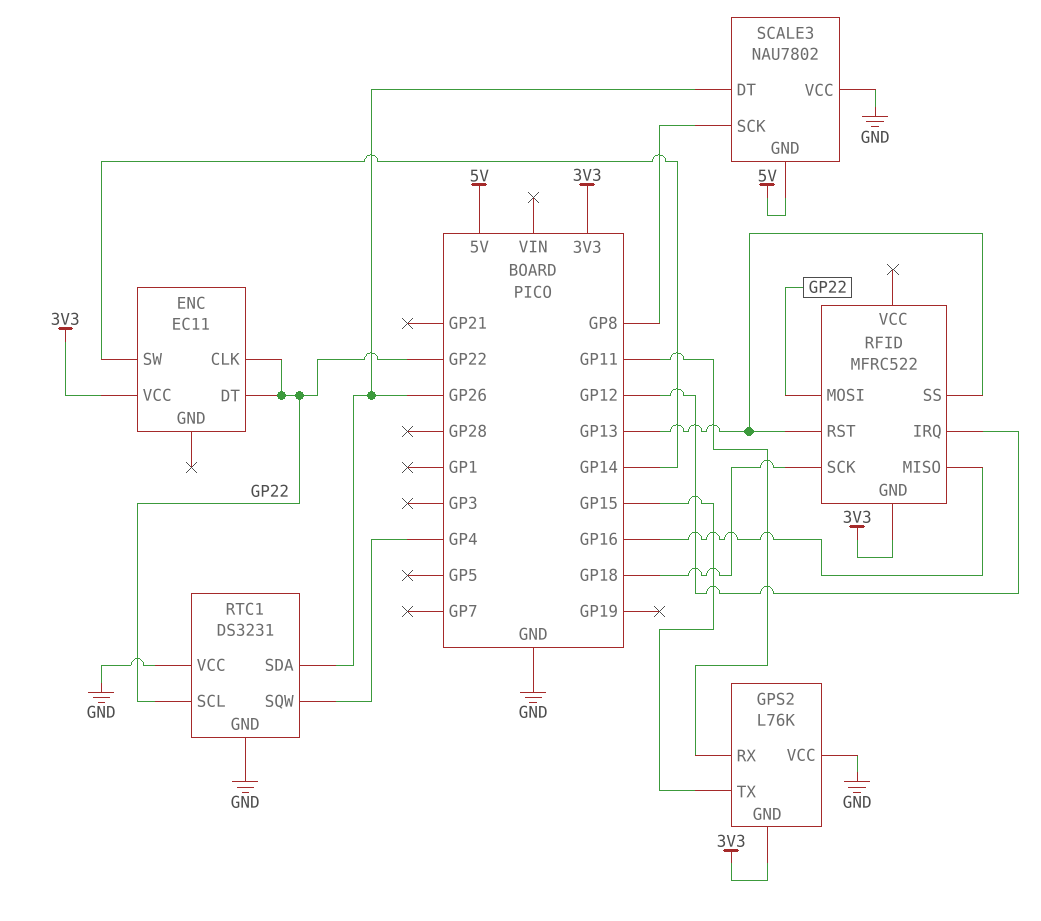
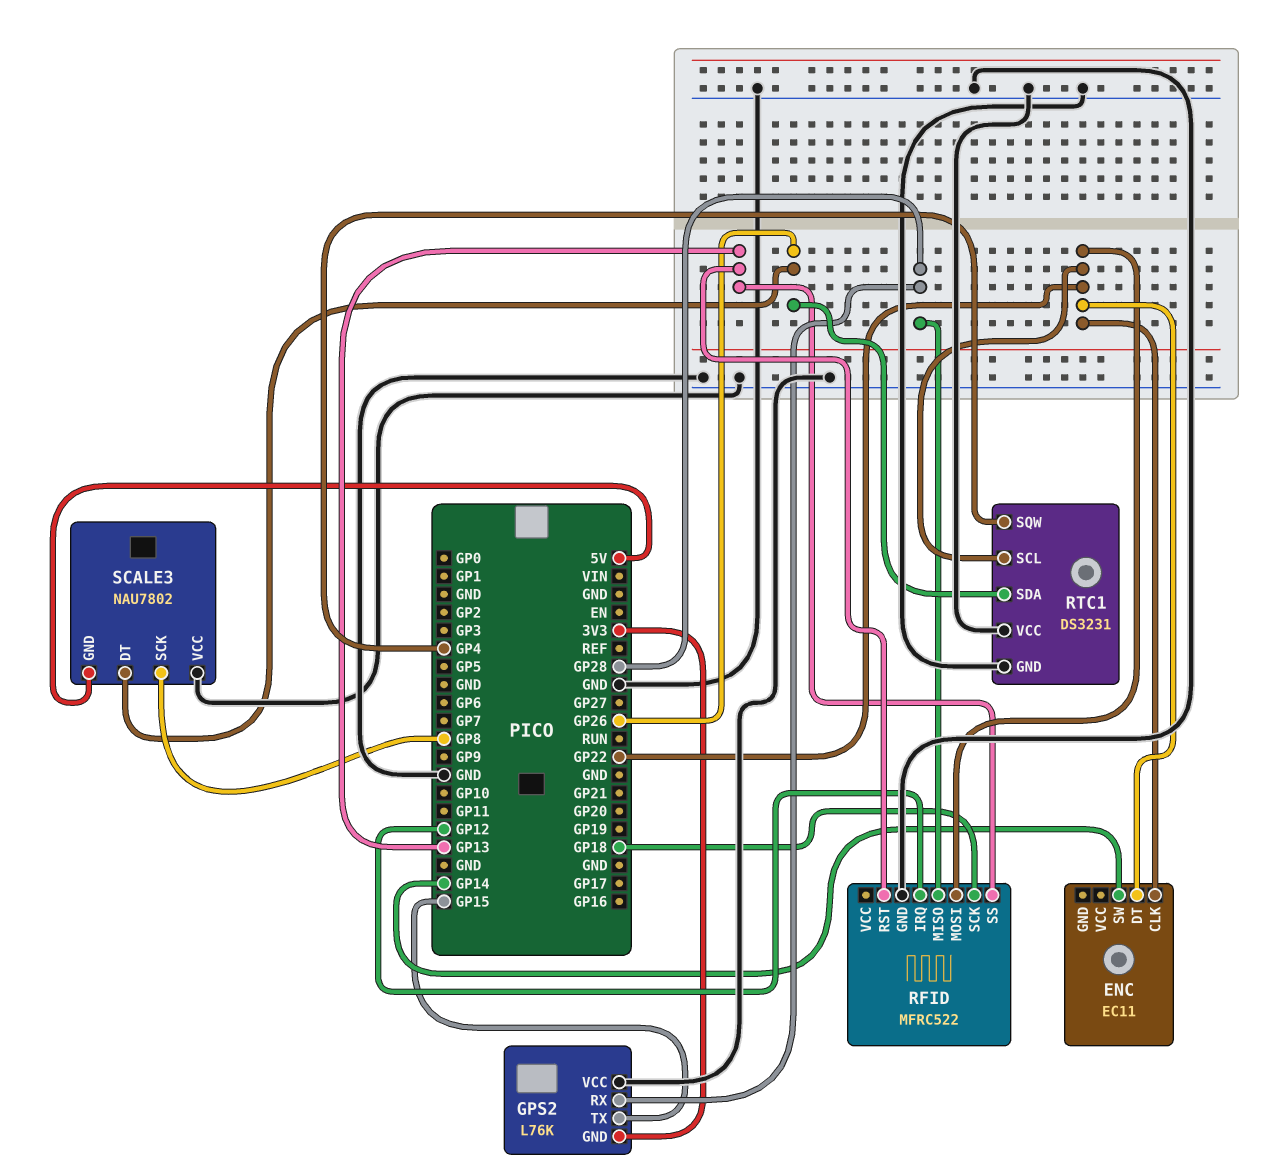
ENC pin VCC: 3V3 -> none
GPS2 pin RX: GP11 -> GP28
RFID pin GND: 3V3 -> GND
RFID pin MISO: GP16 -> GP28

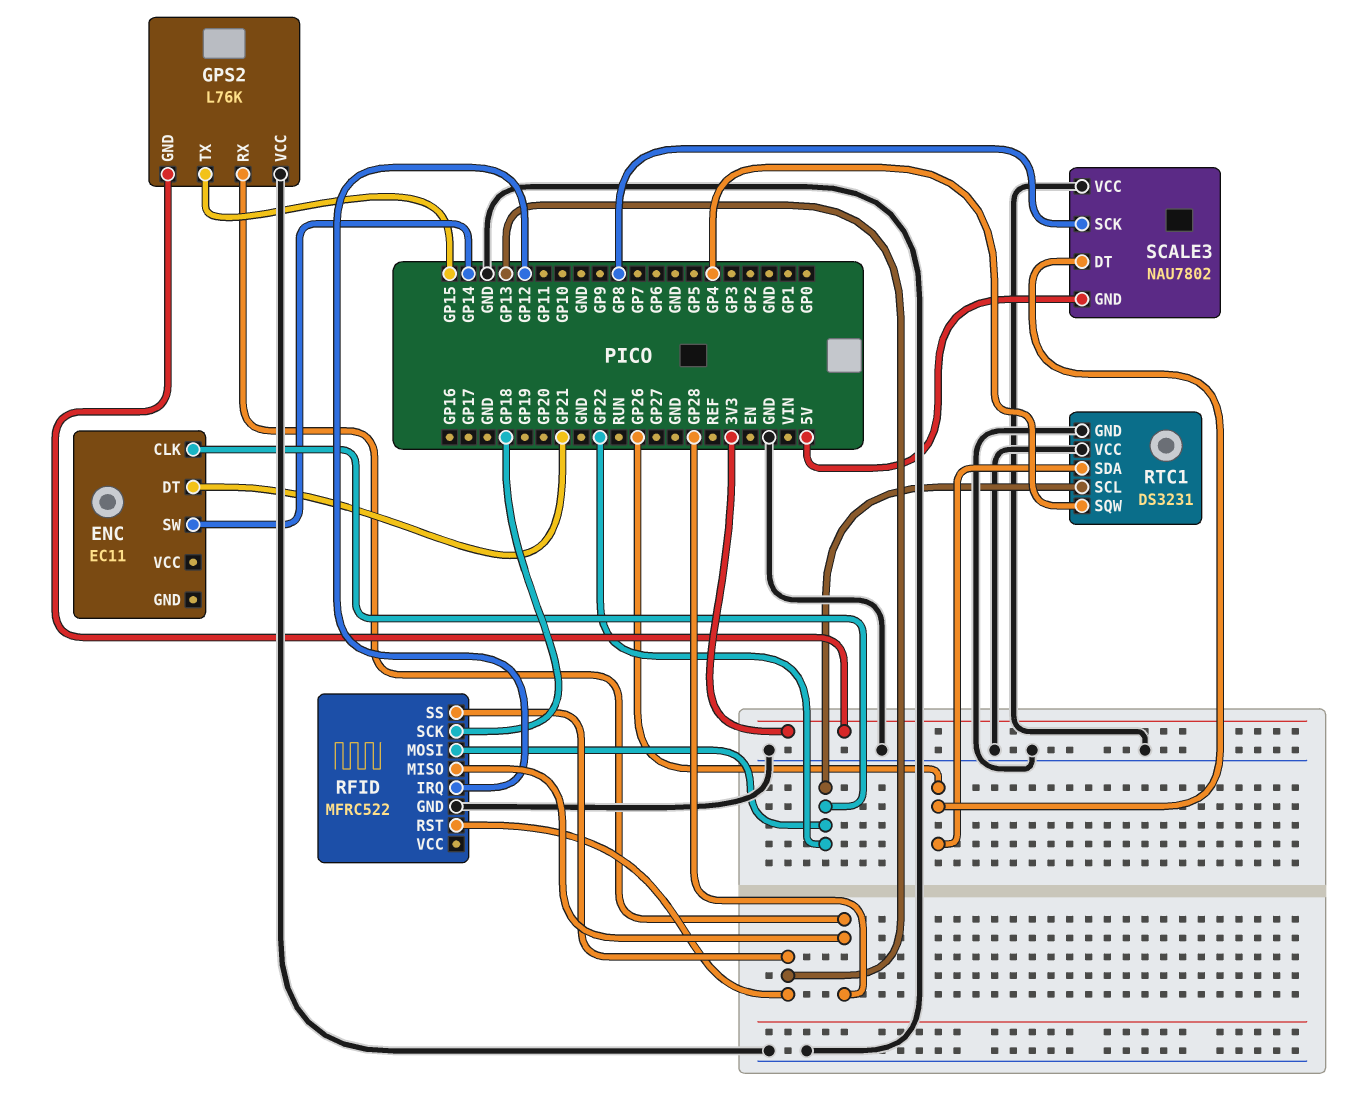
ENC pin DT: GP22 -> GP21

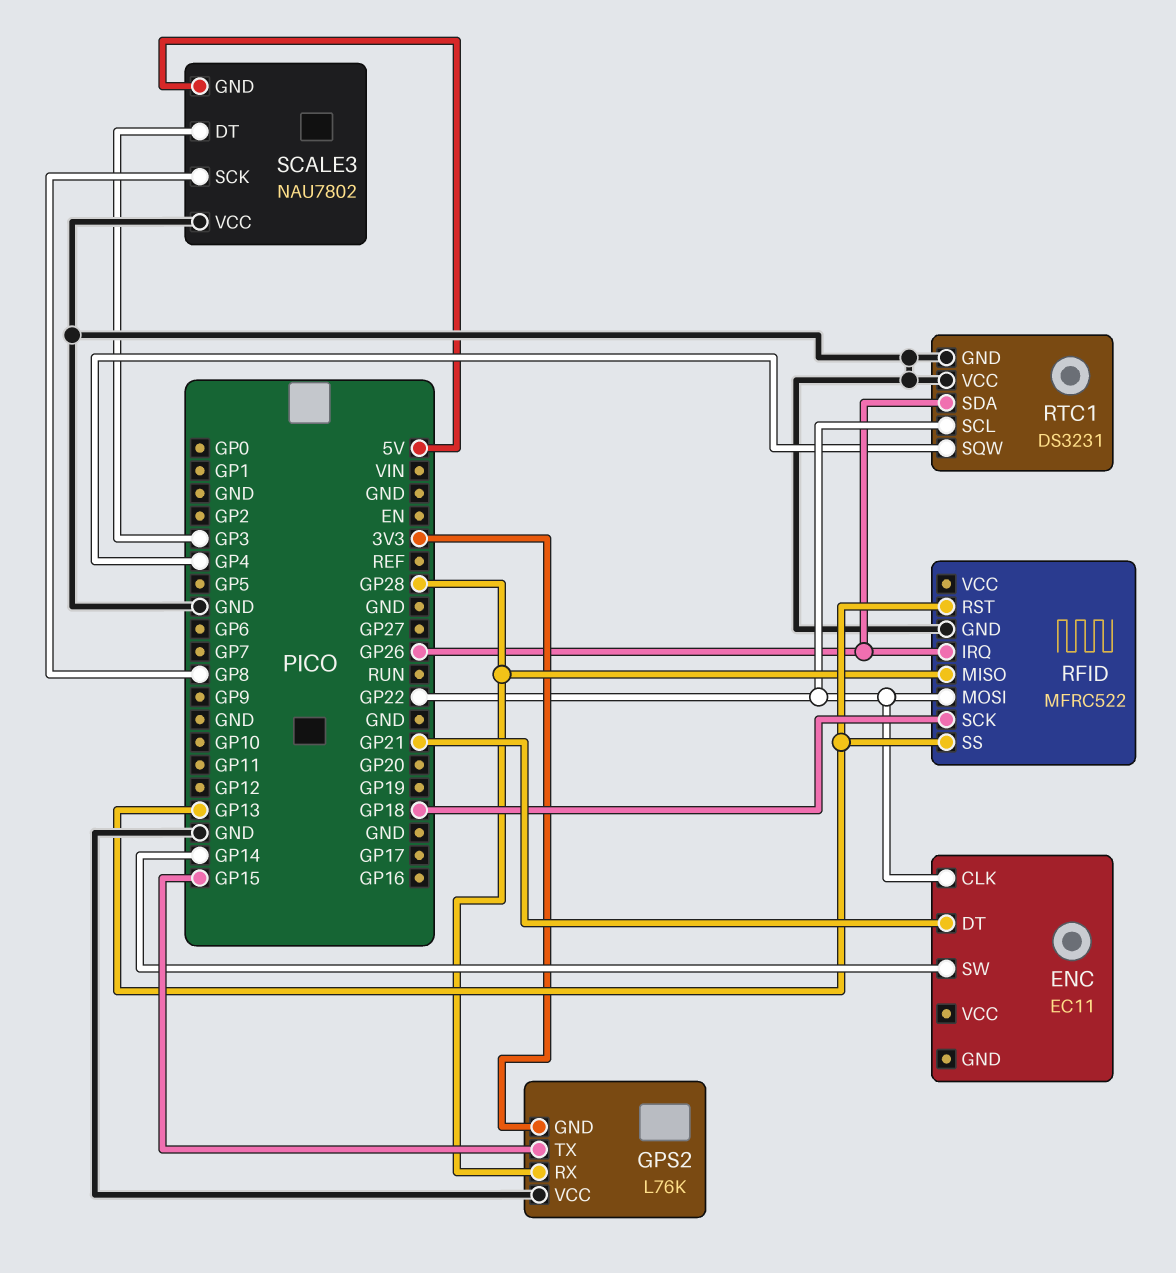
RFID pin IRQ: GP12 -> GP26
SCALE3 pin DT: GP26 -> GP3

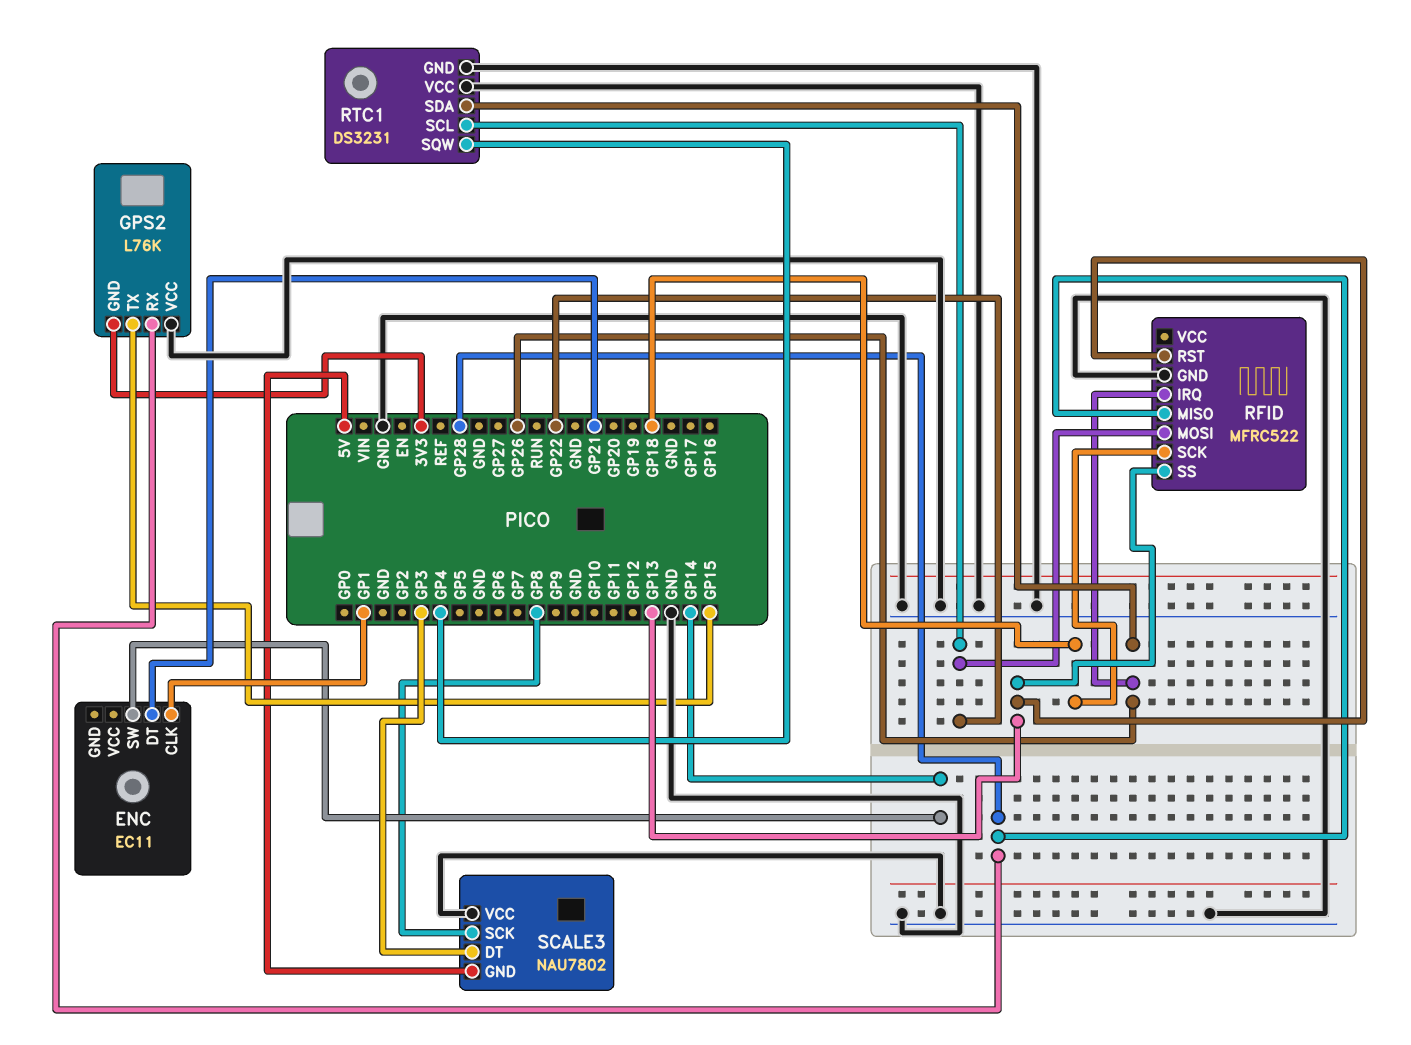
ENC pin CLK: GP22 -> GP1

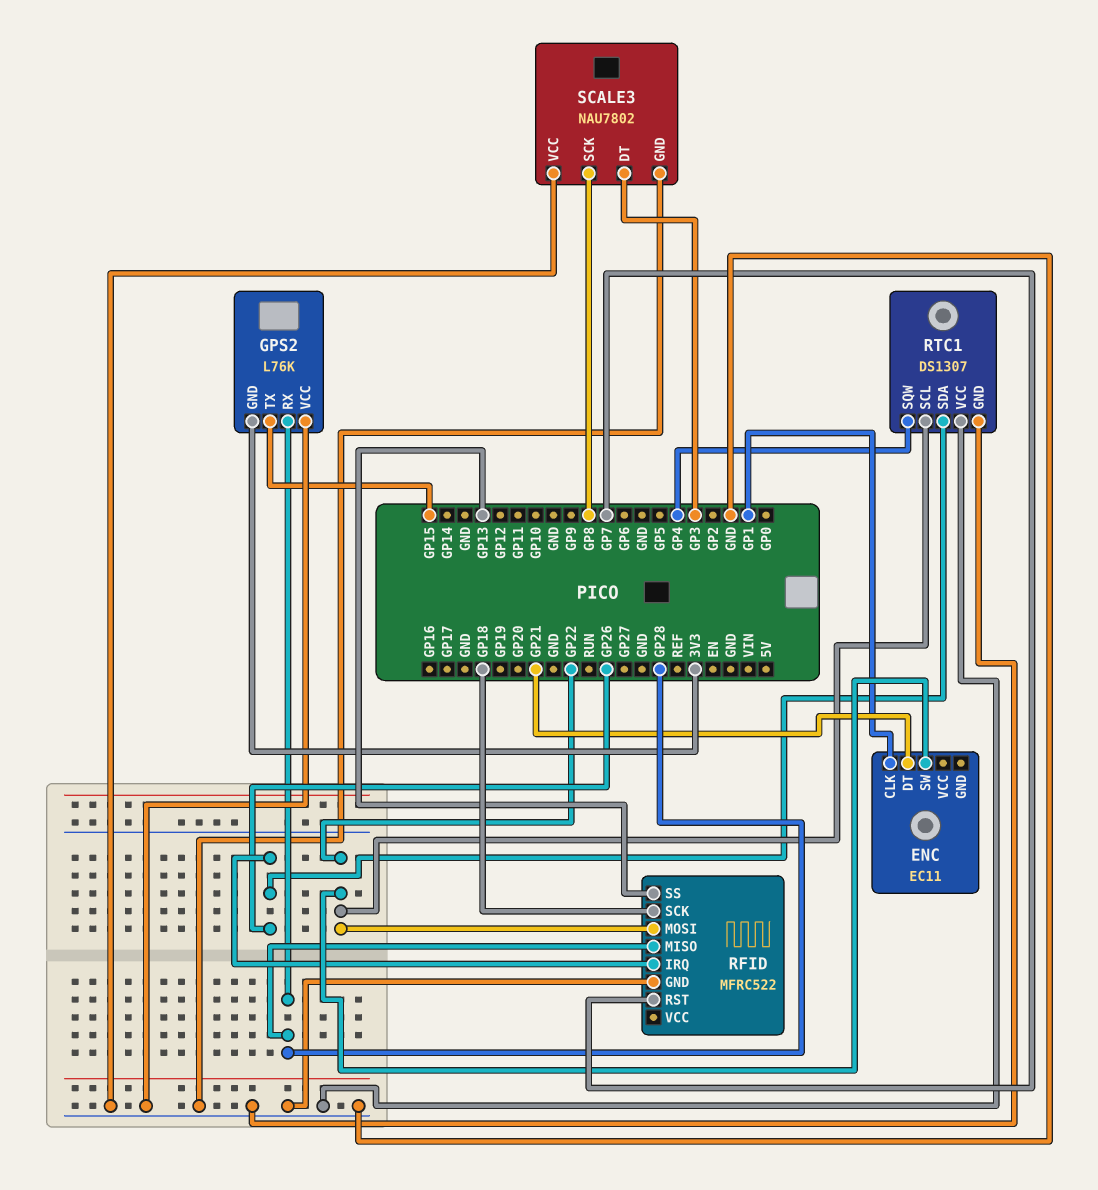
ENC pin SW: GP14 -> GP22
RFID pin RST: GP13 -> GP7
RTC1: DS3231 -> DS1307
SCALE3 pin GND: 5V -> GND

